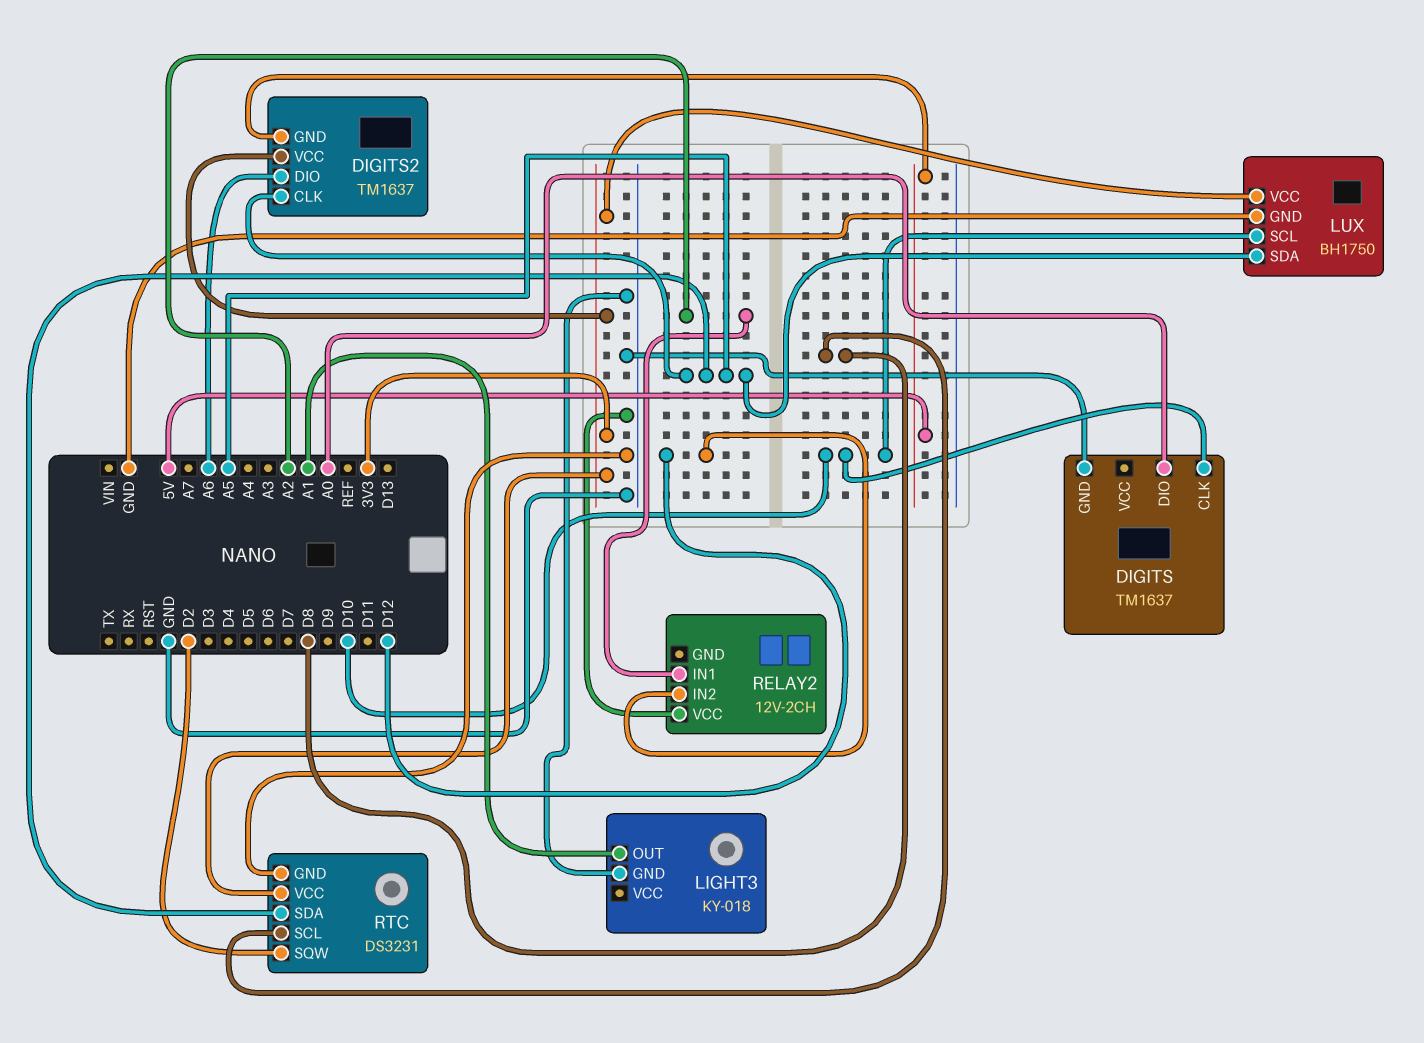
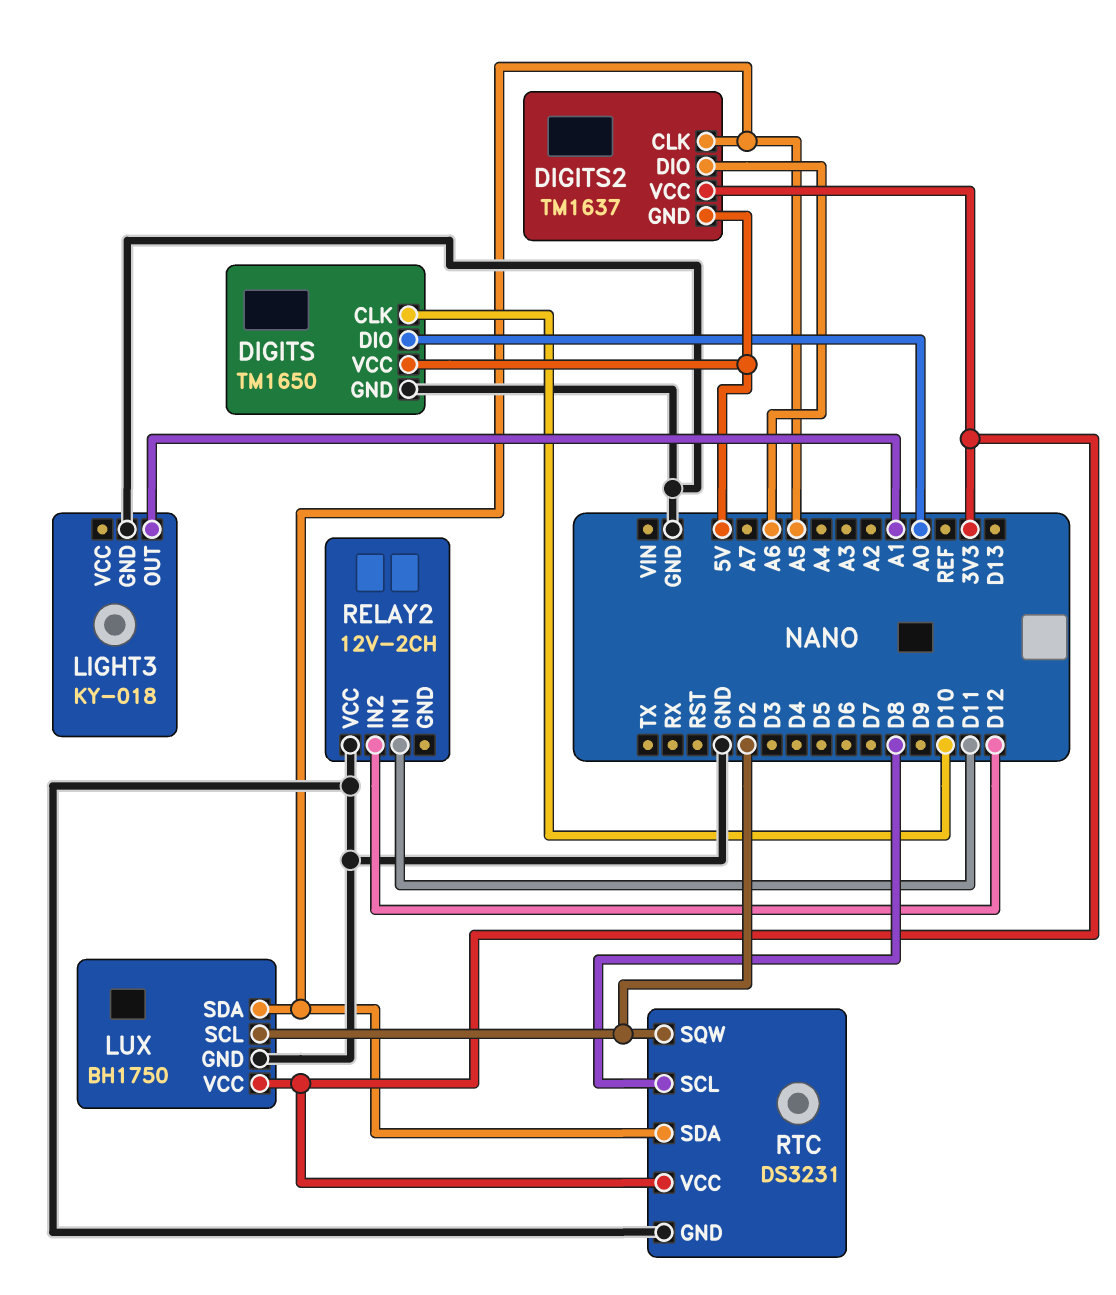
DIGITS: TM1637 -> TM1650
DIGITS pin VCC: none -> 5V
LUX pin SCL: D10 -> D2
RELAY2 pin IN1: A2 -> D11

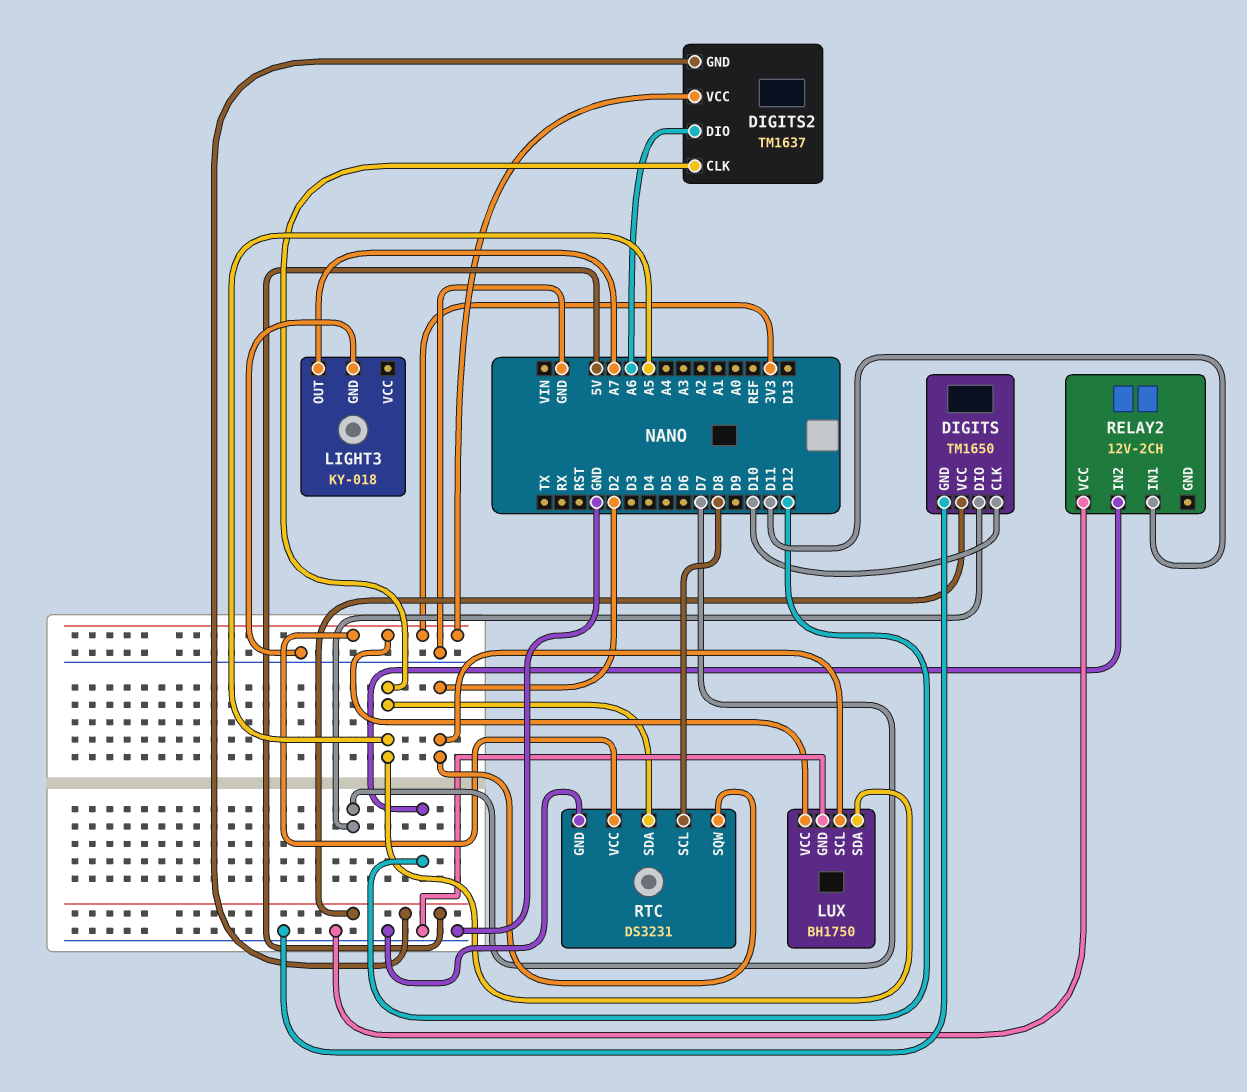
DIGITS pin DIO: A0 -> D7
LIGHT3 pin OUT: A1 -> A7

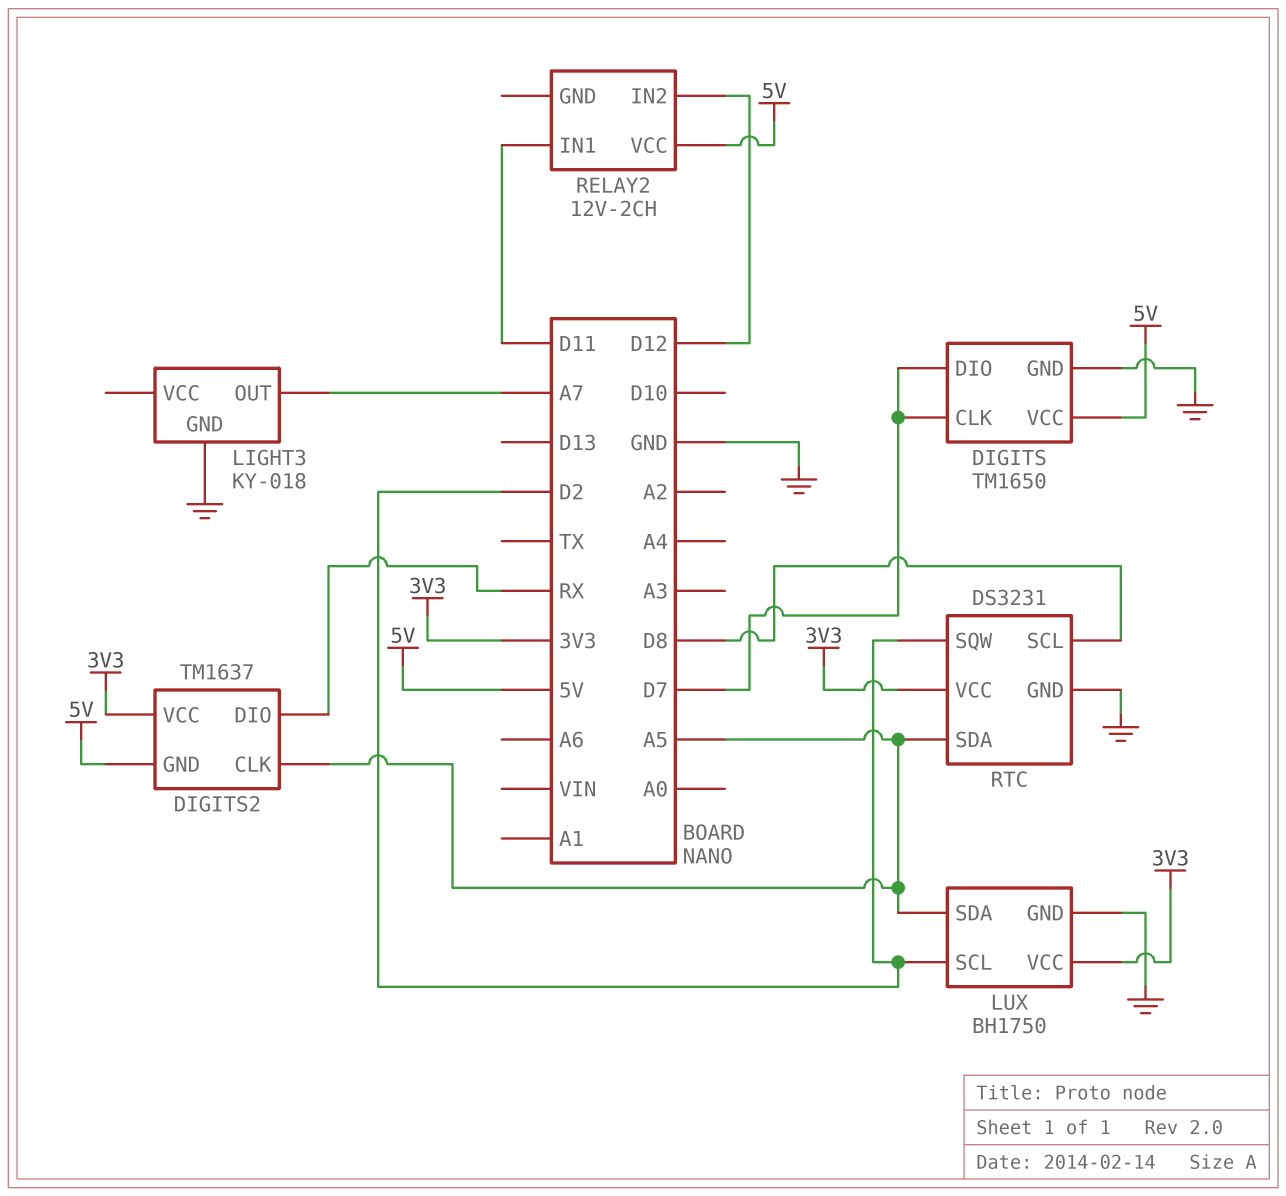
DIGITS pin CLK: D10 -> D7
DIGITS2 pin DIO: A6 -> RX
RELAY2 pin VCC: GND -> 5V

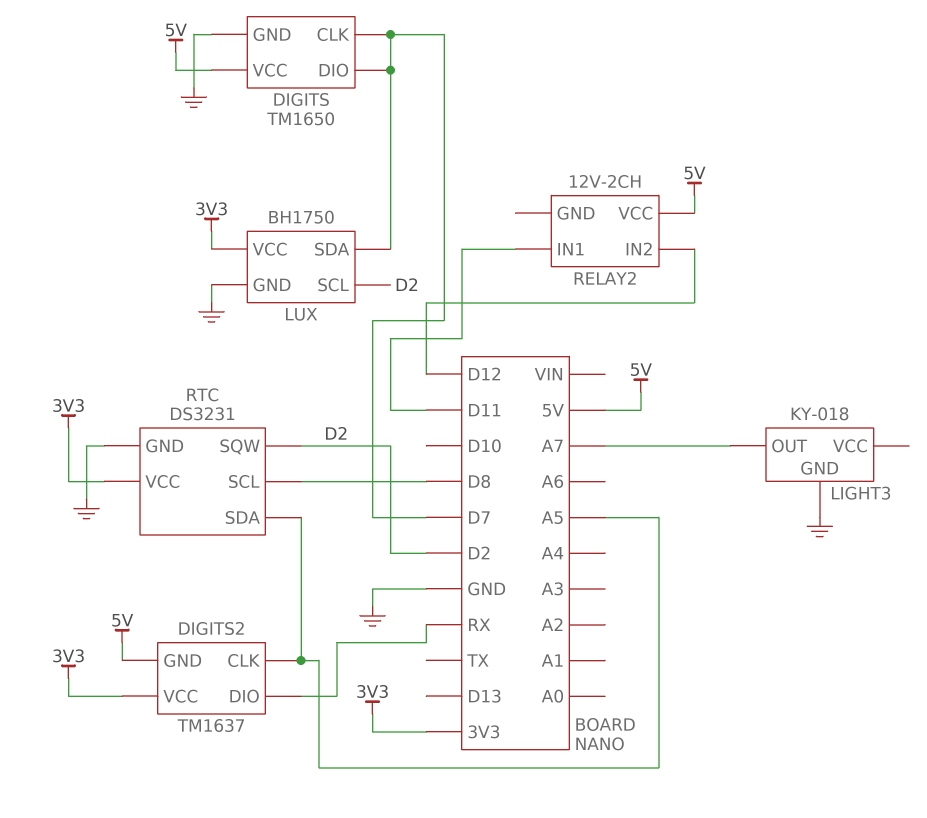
LUX pin SDA: A5 -> D7

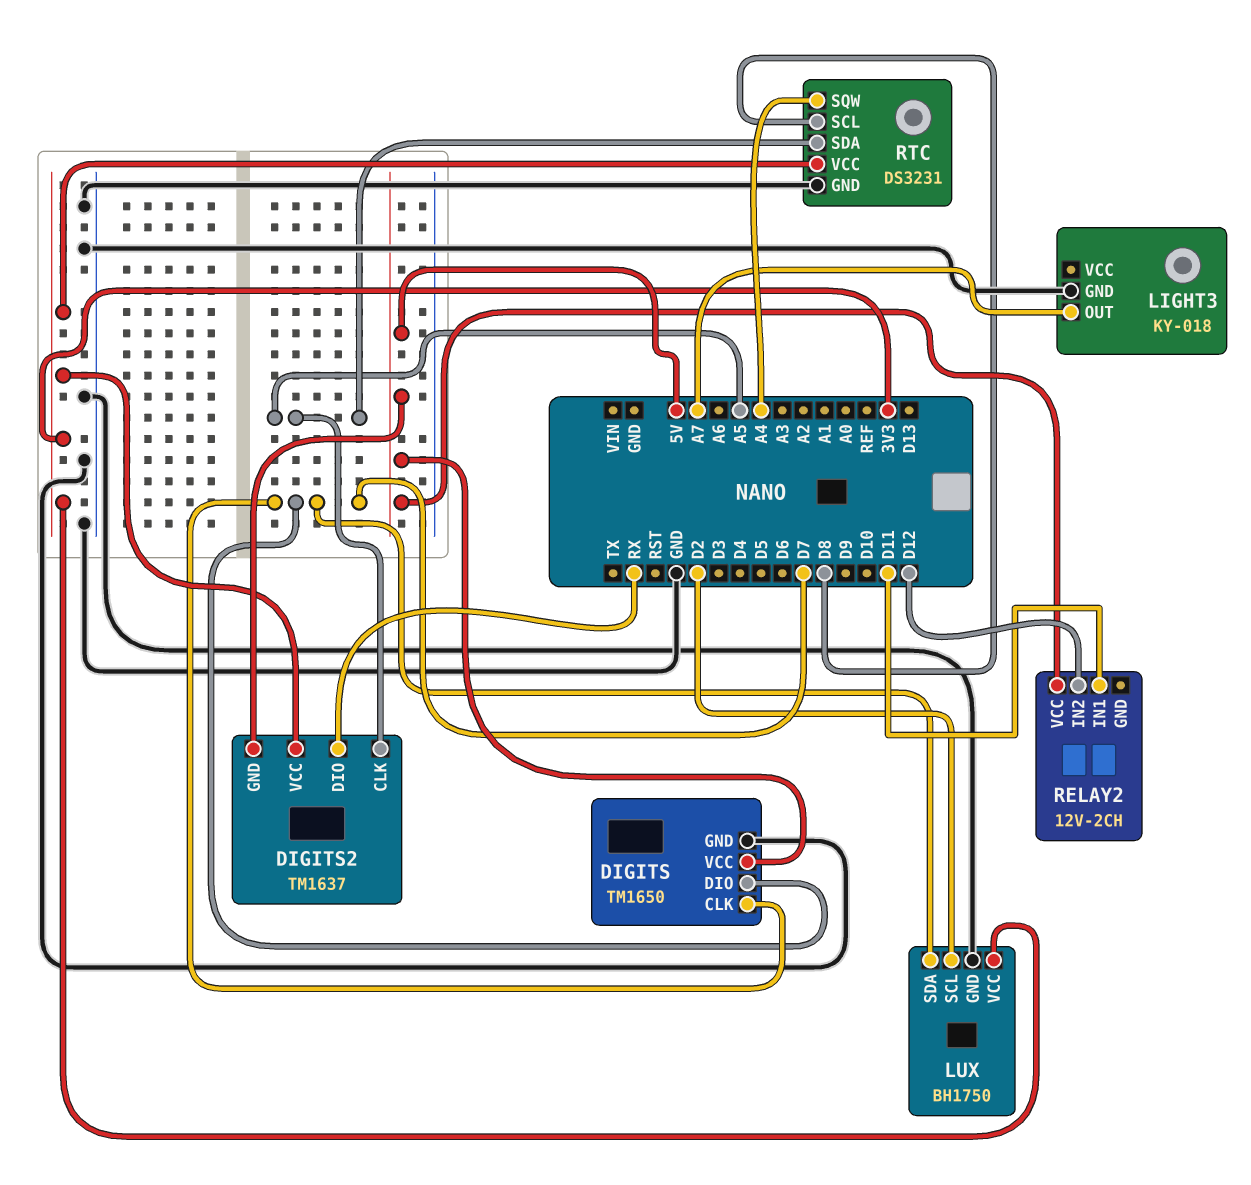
RTC pin SQW: D2 -> A4

